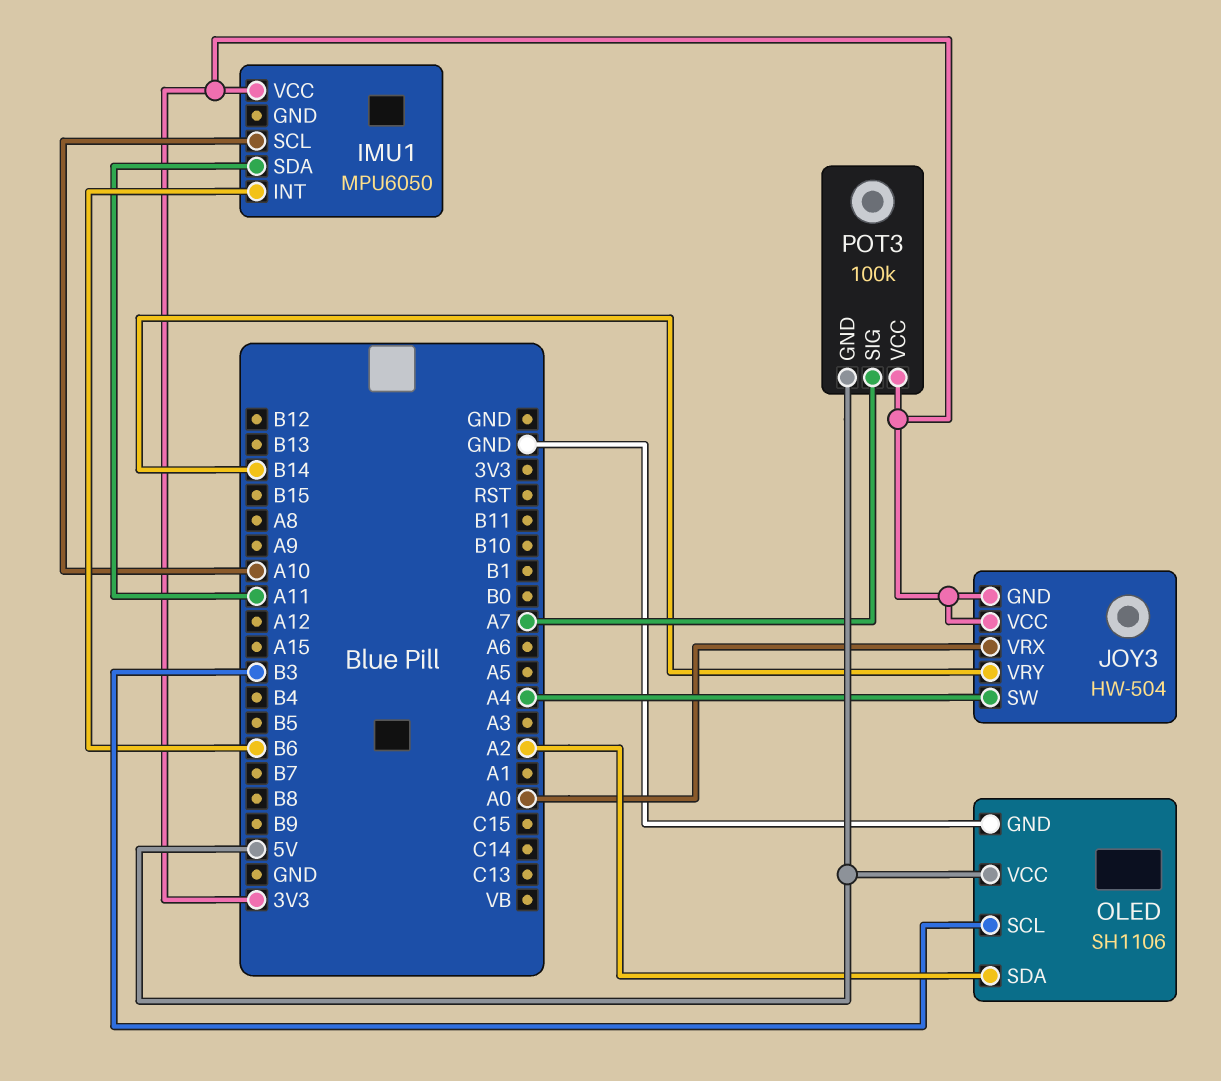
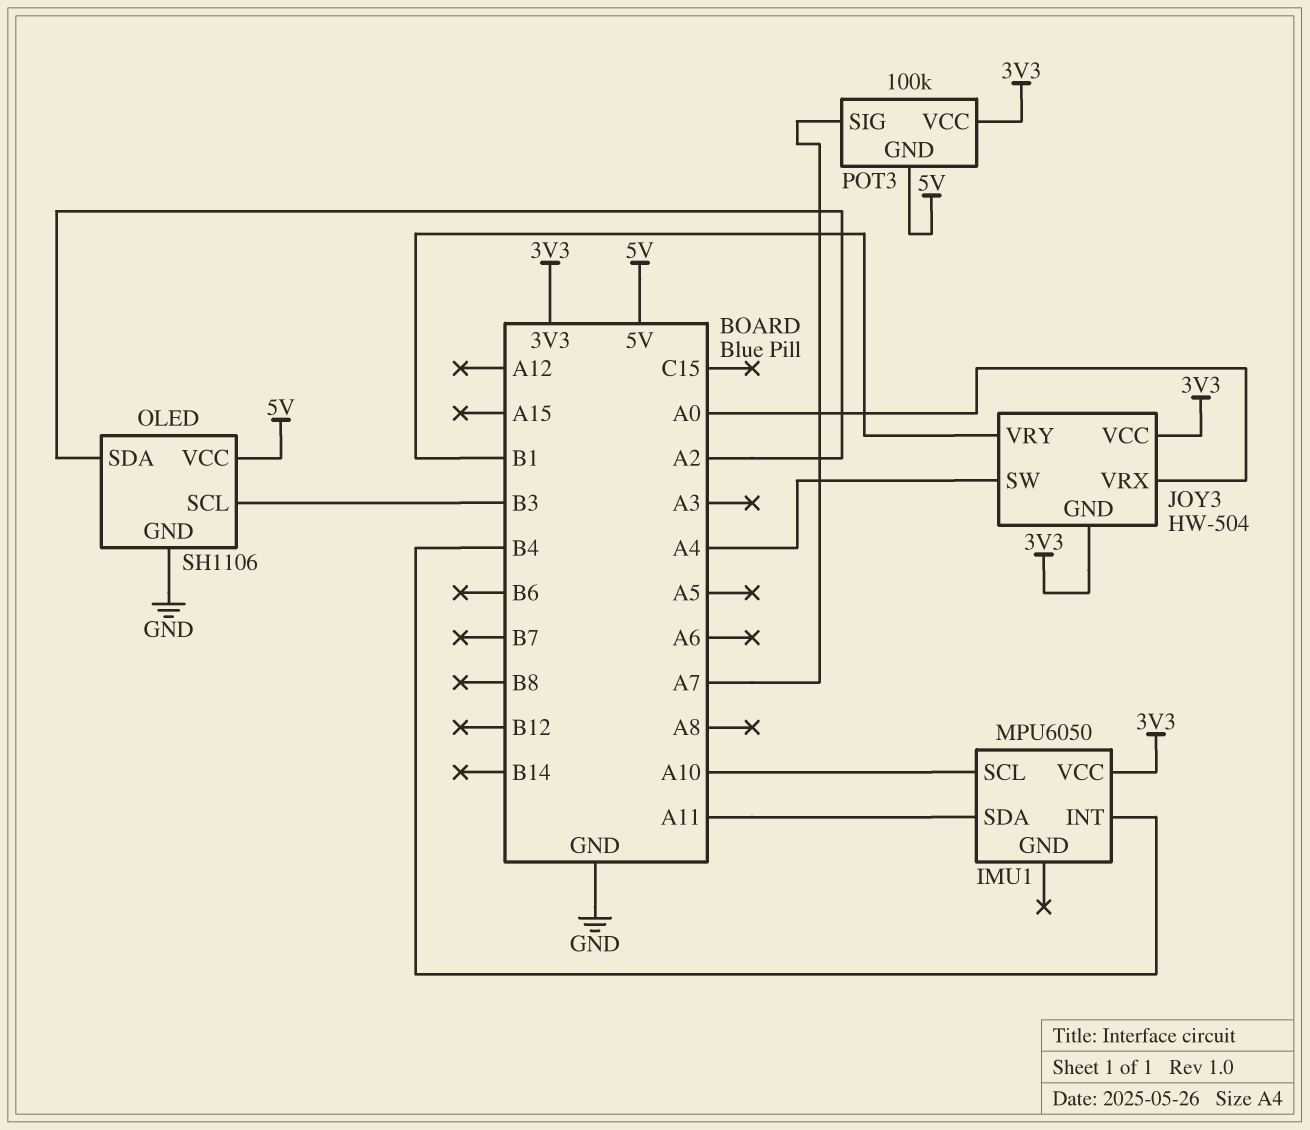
IMU1 pin INT: B6 -> B4
JOY3 pin VRY: B14 -> B1

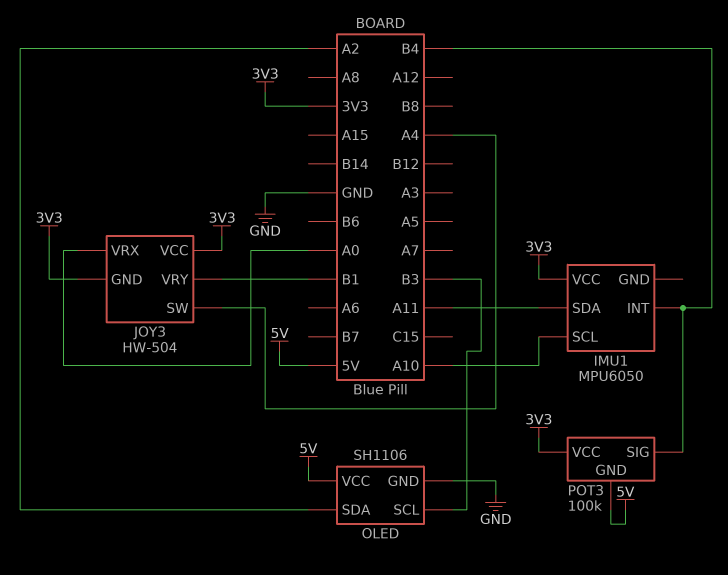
POT3 pin SIG: A7 -> B4

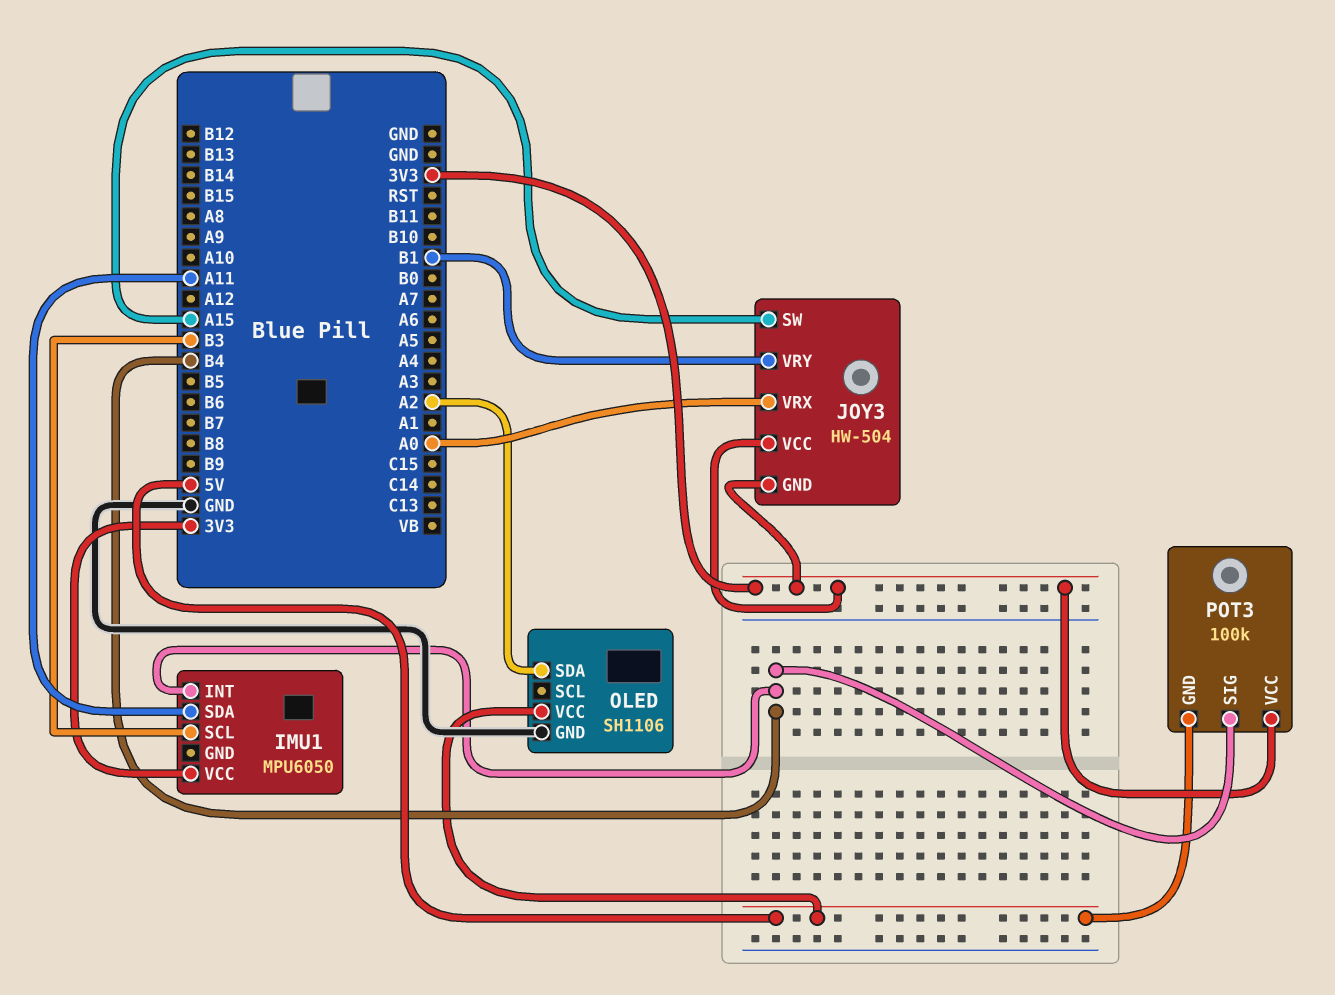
IMU1 pin SCL: A10 -> B3
JOY3 pin SW: A4 -> A15
OLED pin SCL: B3 -> none

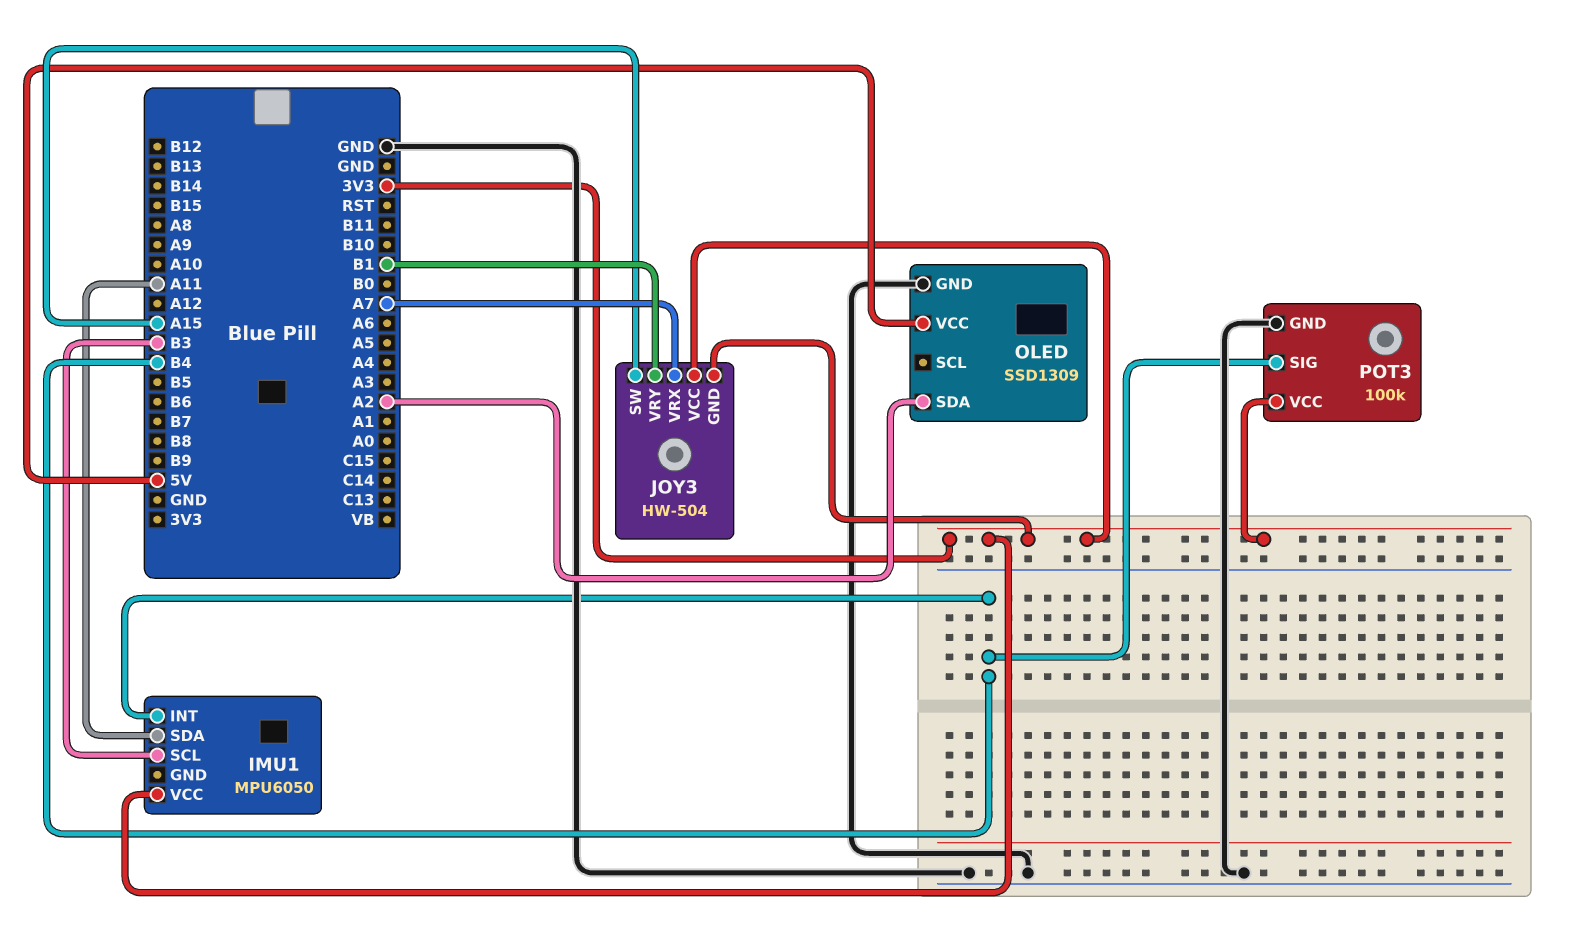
JOY3 pin VRX: A0 -> A7
OLED: SH1106 -> SSD1309
POT3 pin GND: 5V -> GND

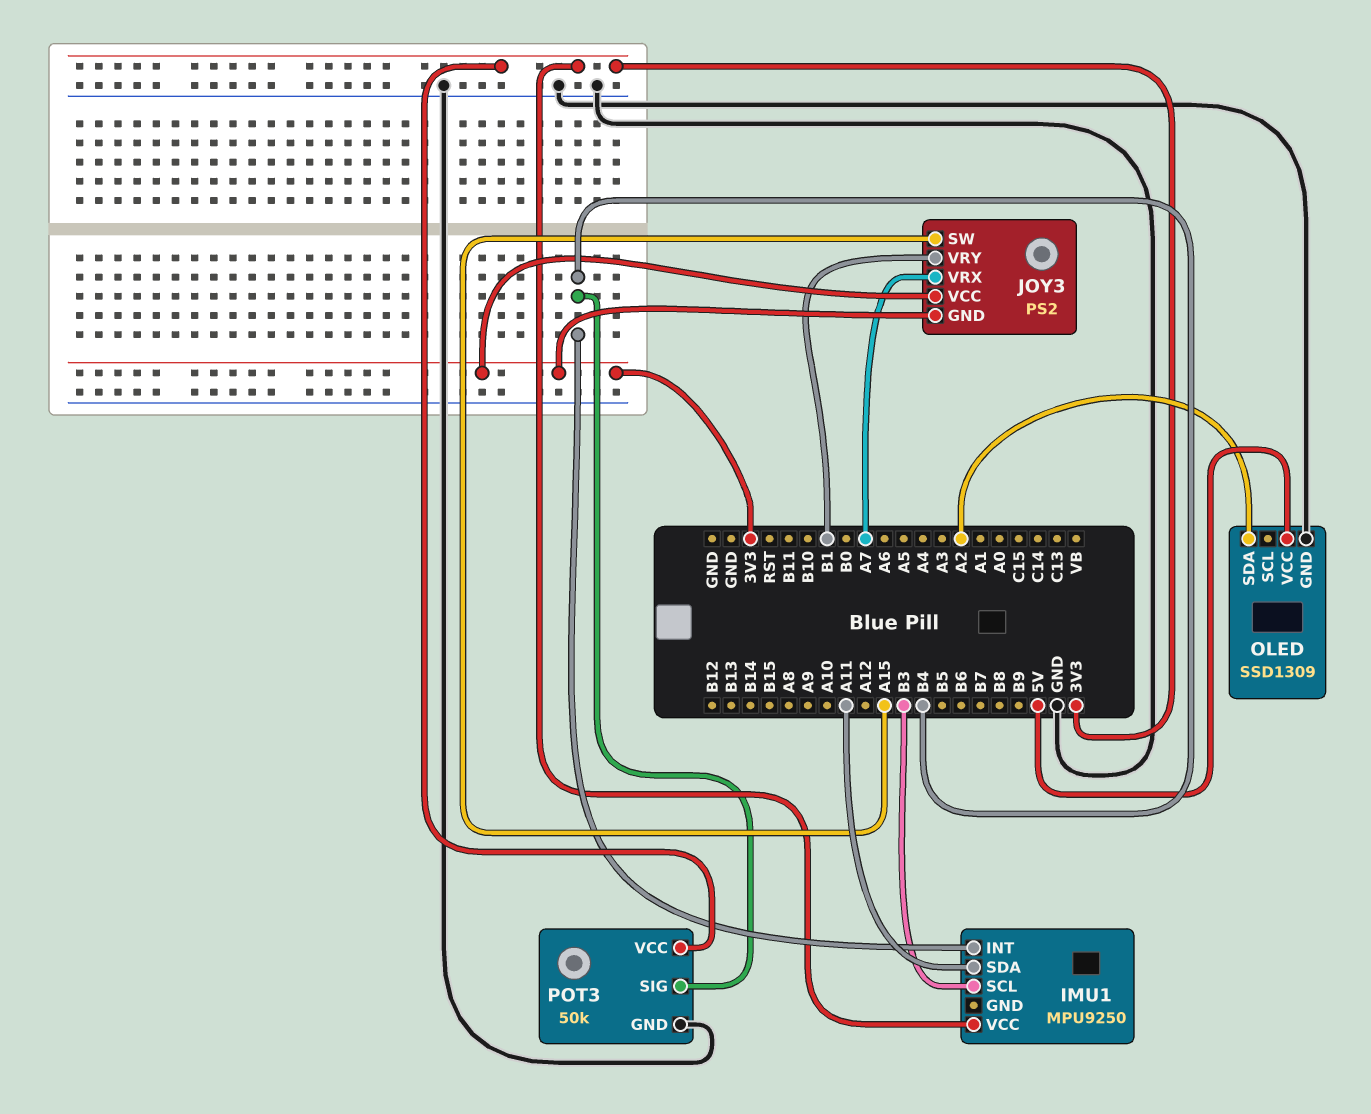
IMU1: MPU6050 -> MPU9250
JOY3: HW-504 -> PS2
POT3: 100k -> 50k

